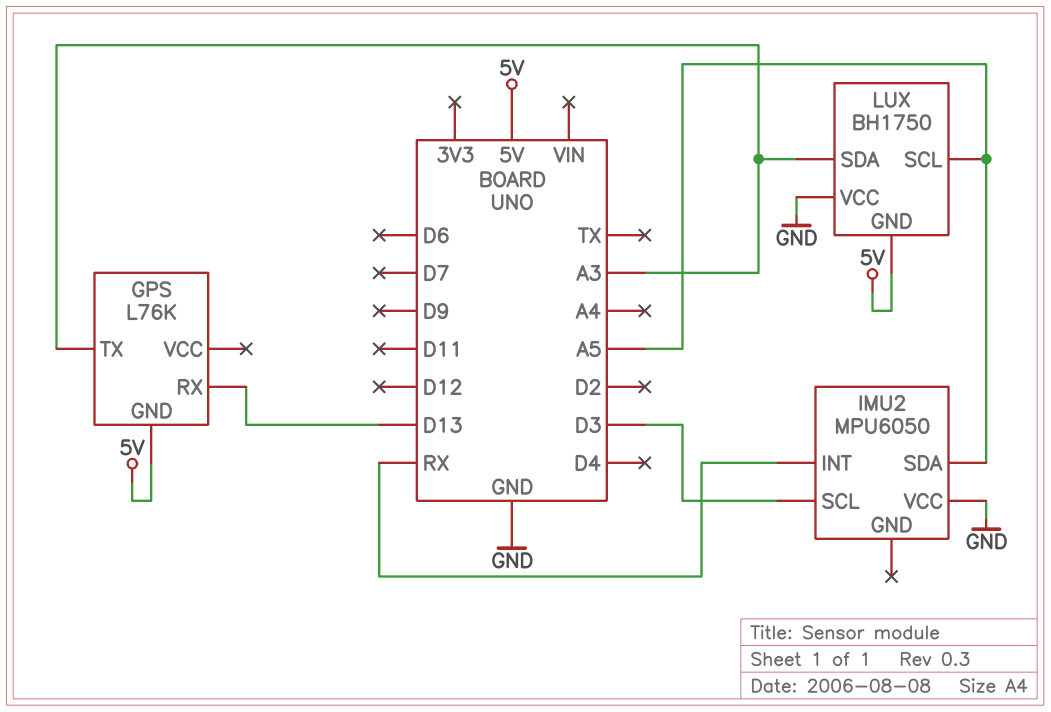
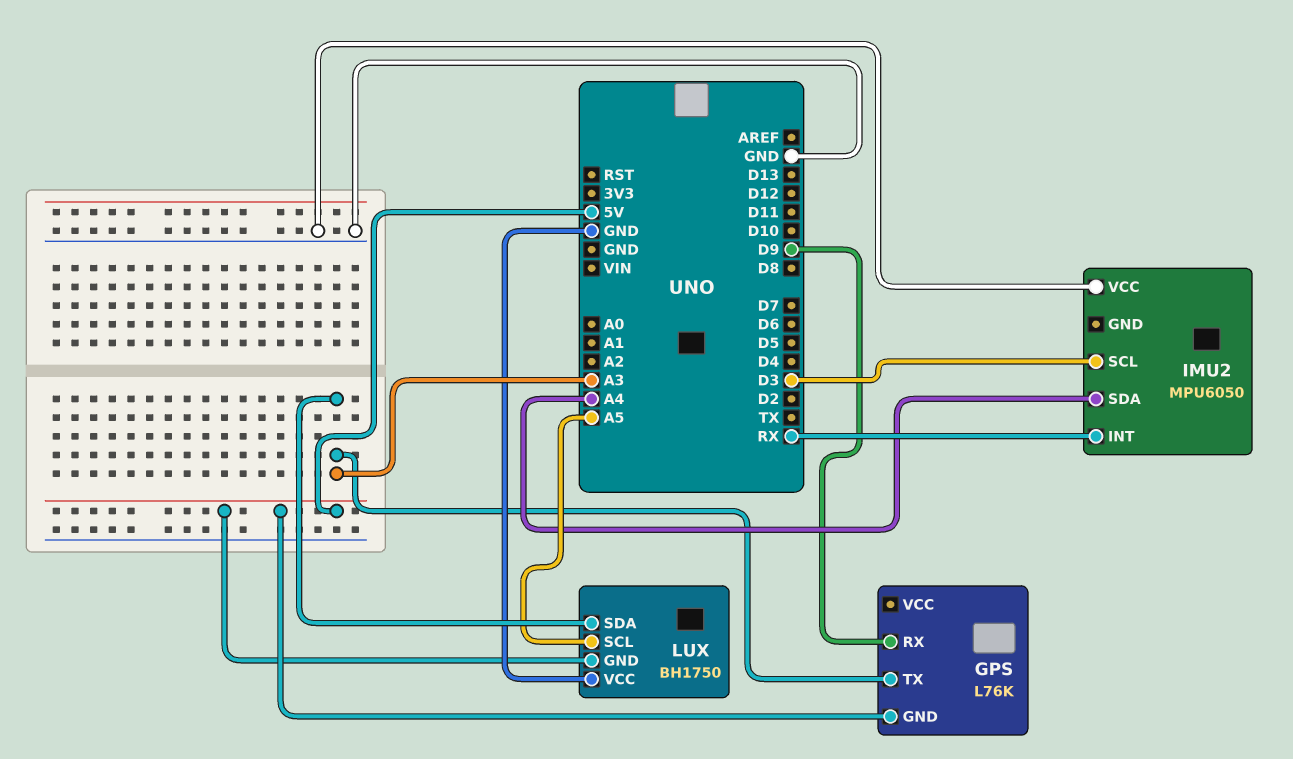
GPS pin RX: D13 -> D9
IMU2 pin SDA: A5 -> A4

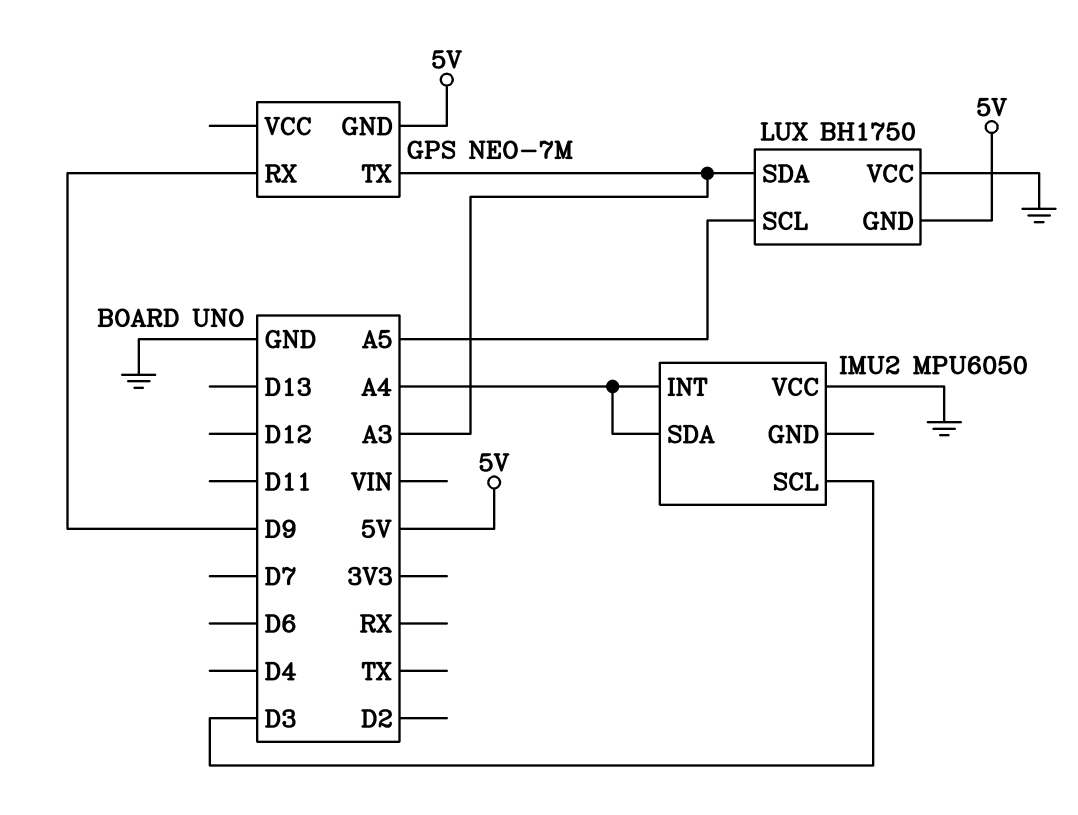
GPS: L76K -> NEO-7M
IMU2 pin INT: RX -> A4

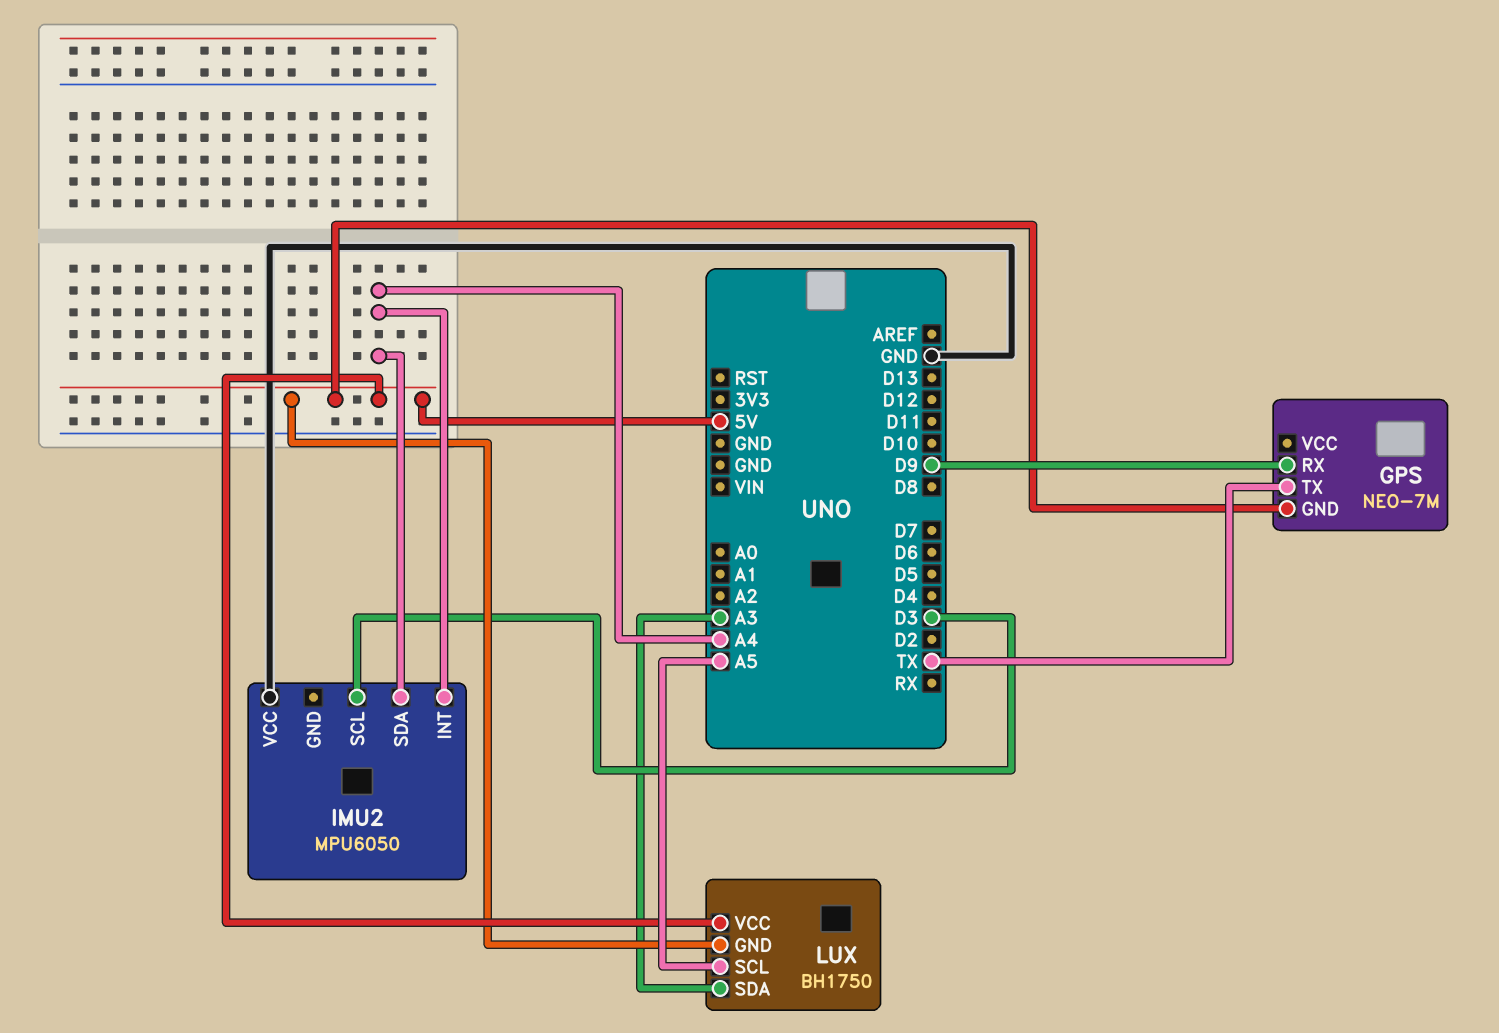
GPS pin TX: A3 -> TX
LUX pin VCC: GND -> 5V

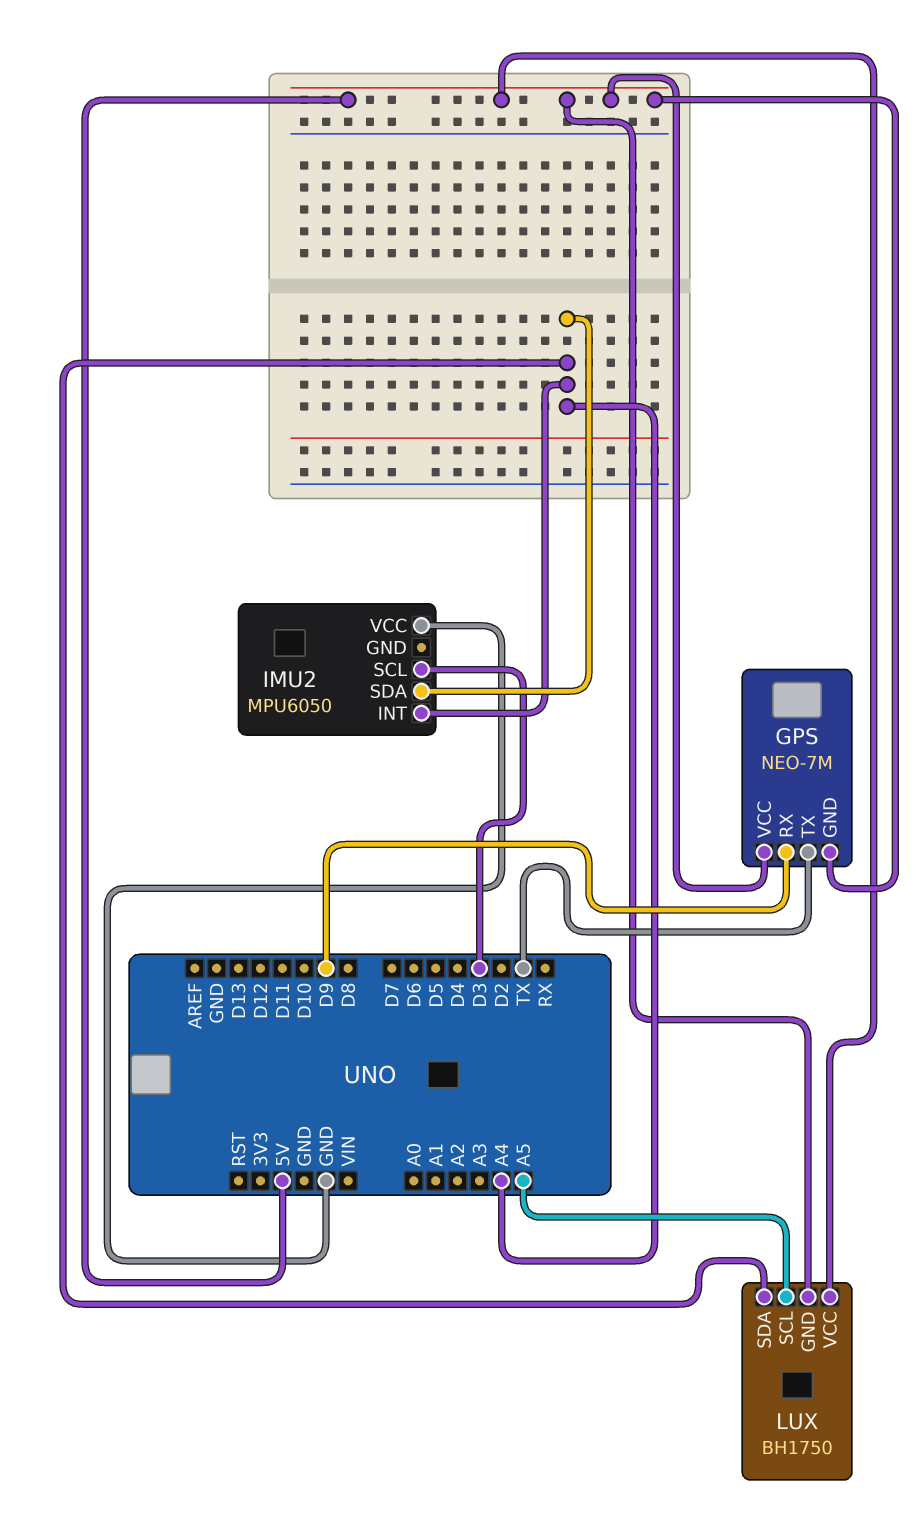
GPS pin VCC: none -> 5V
LUX pin SDA: A3 -> A4

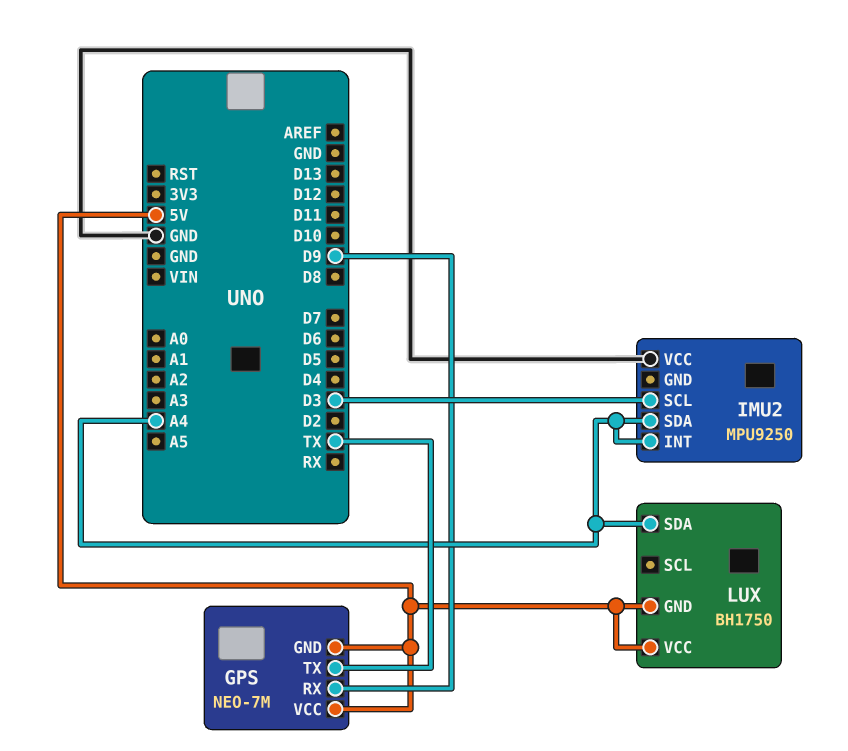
IMU2: MPU6050 -> MPU9250
LUX pin SCL: A5 -> none

